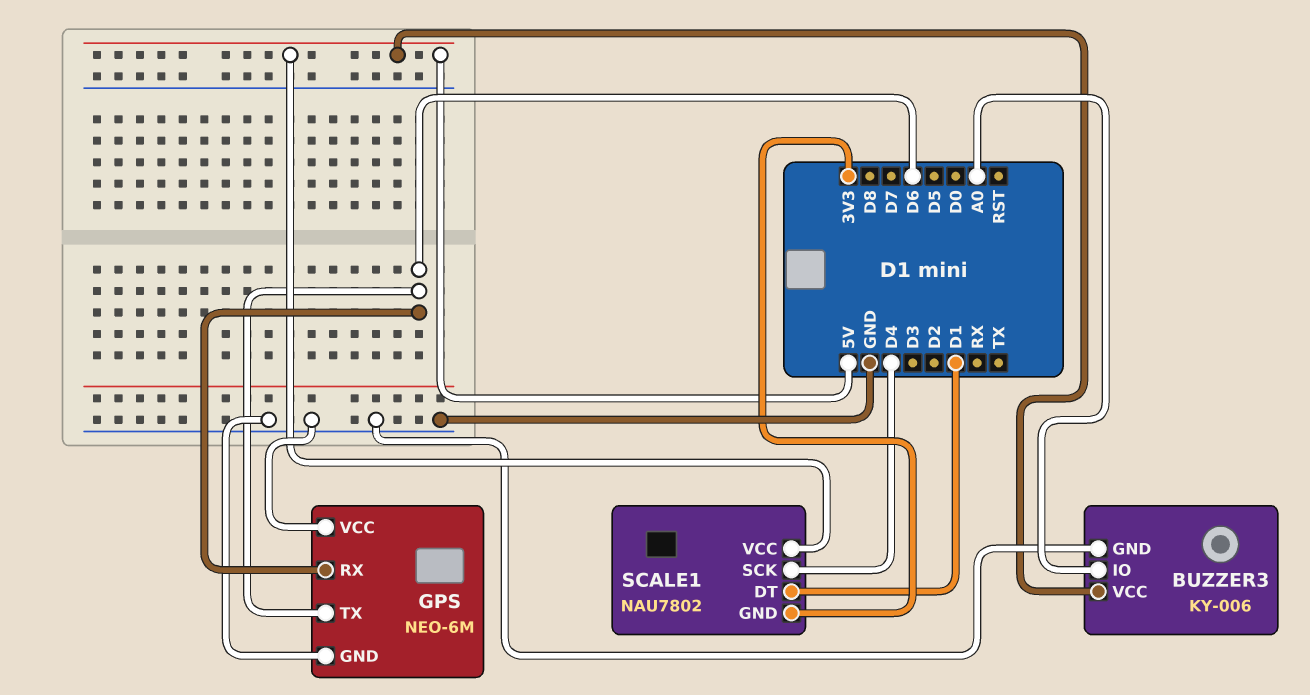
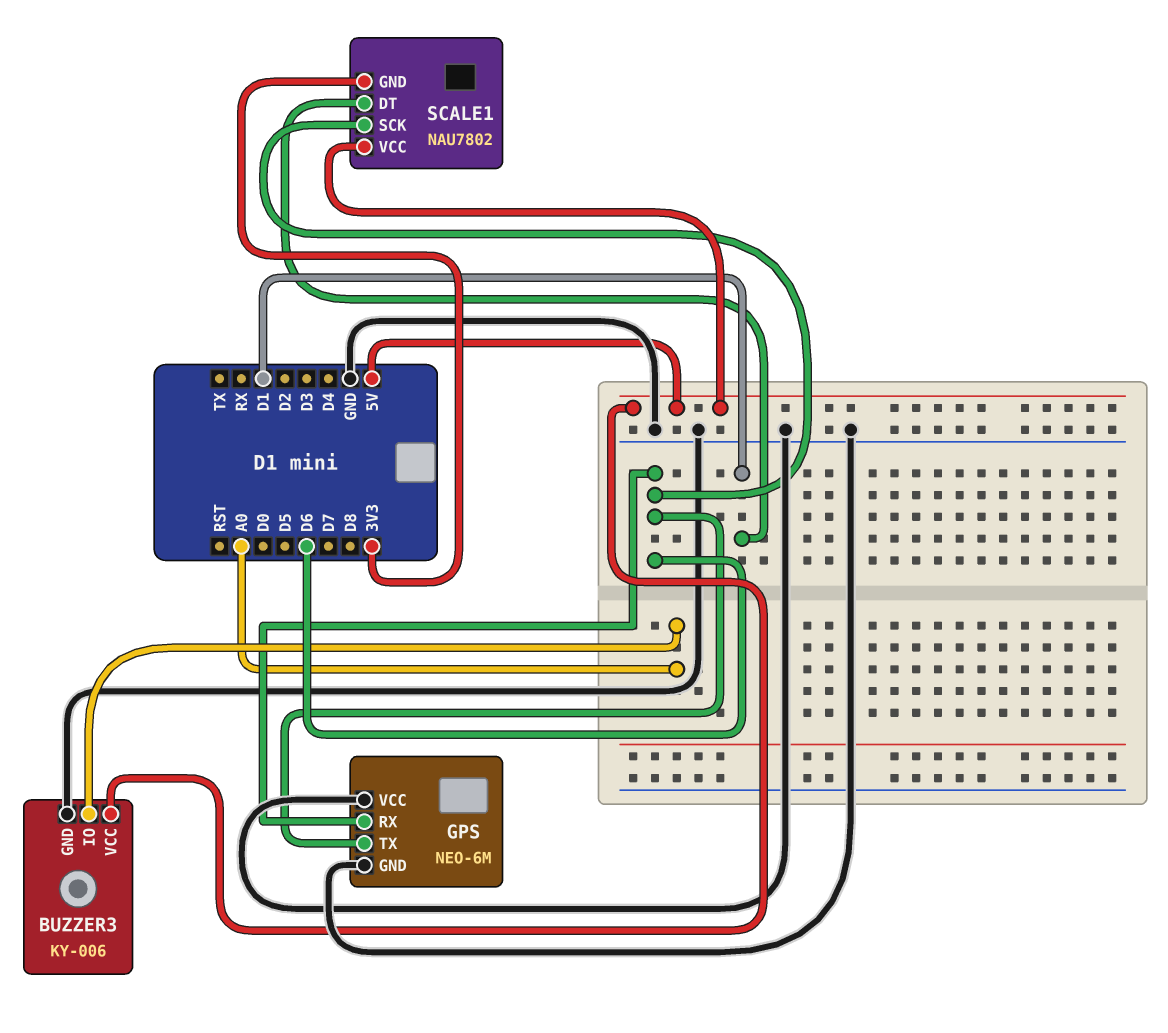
SCALE1 pin SCK: D4 -> D6

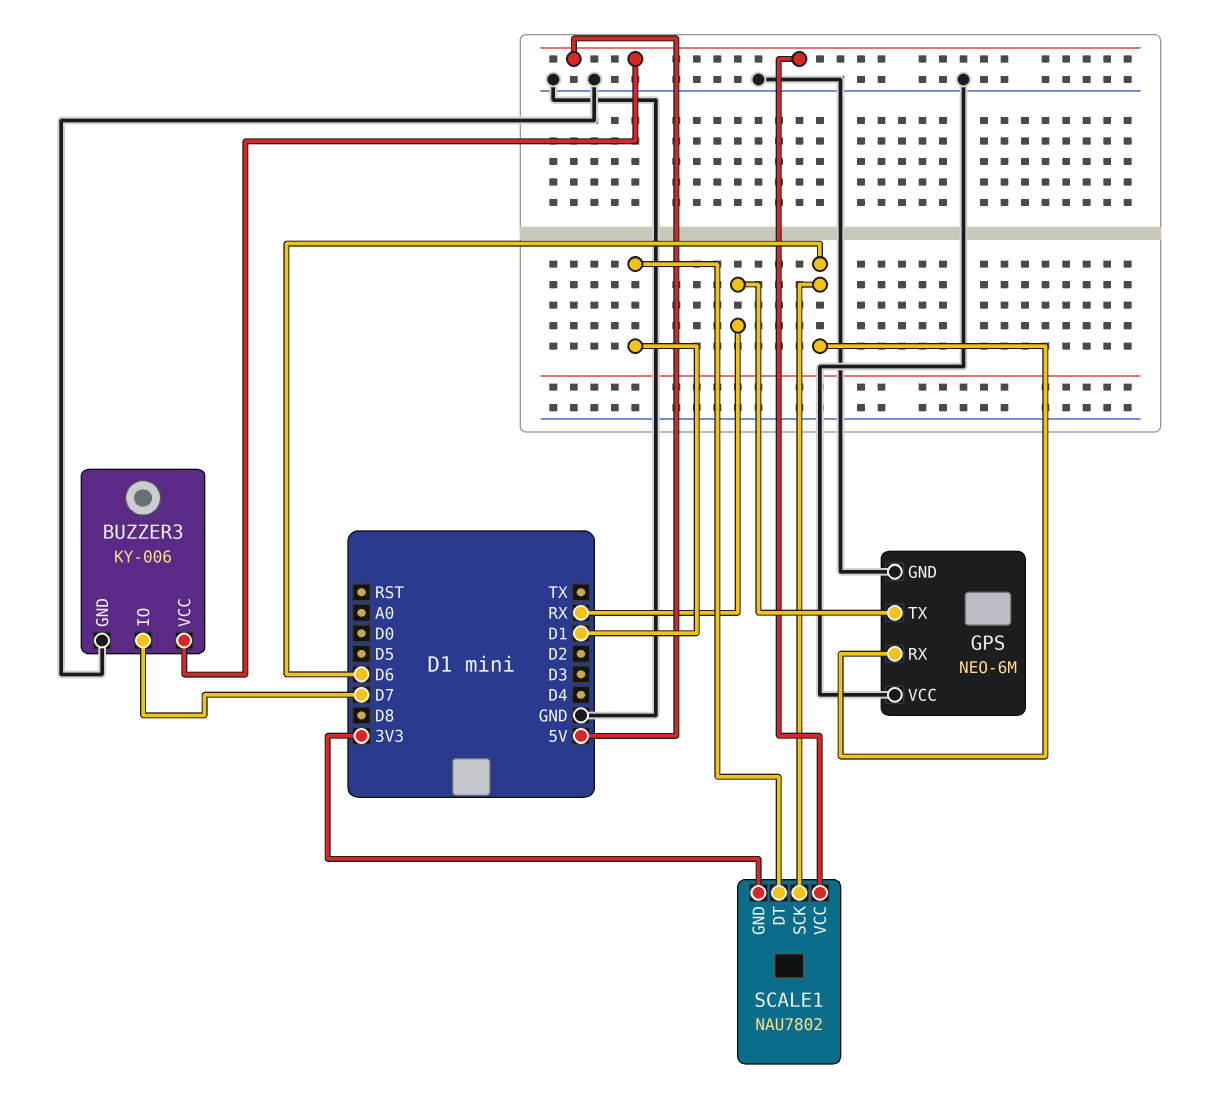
BUZZER3 pin IO: A0 -> D7
GPS pin TX: D6 -> RX

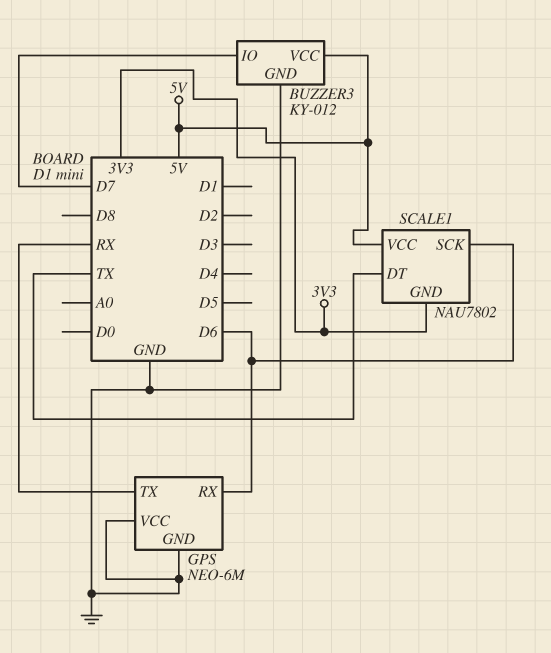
BUZZER3: KY-006 -> KY-012
SCALE1 pin DT: D1 -> TX

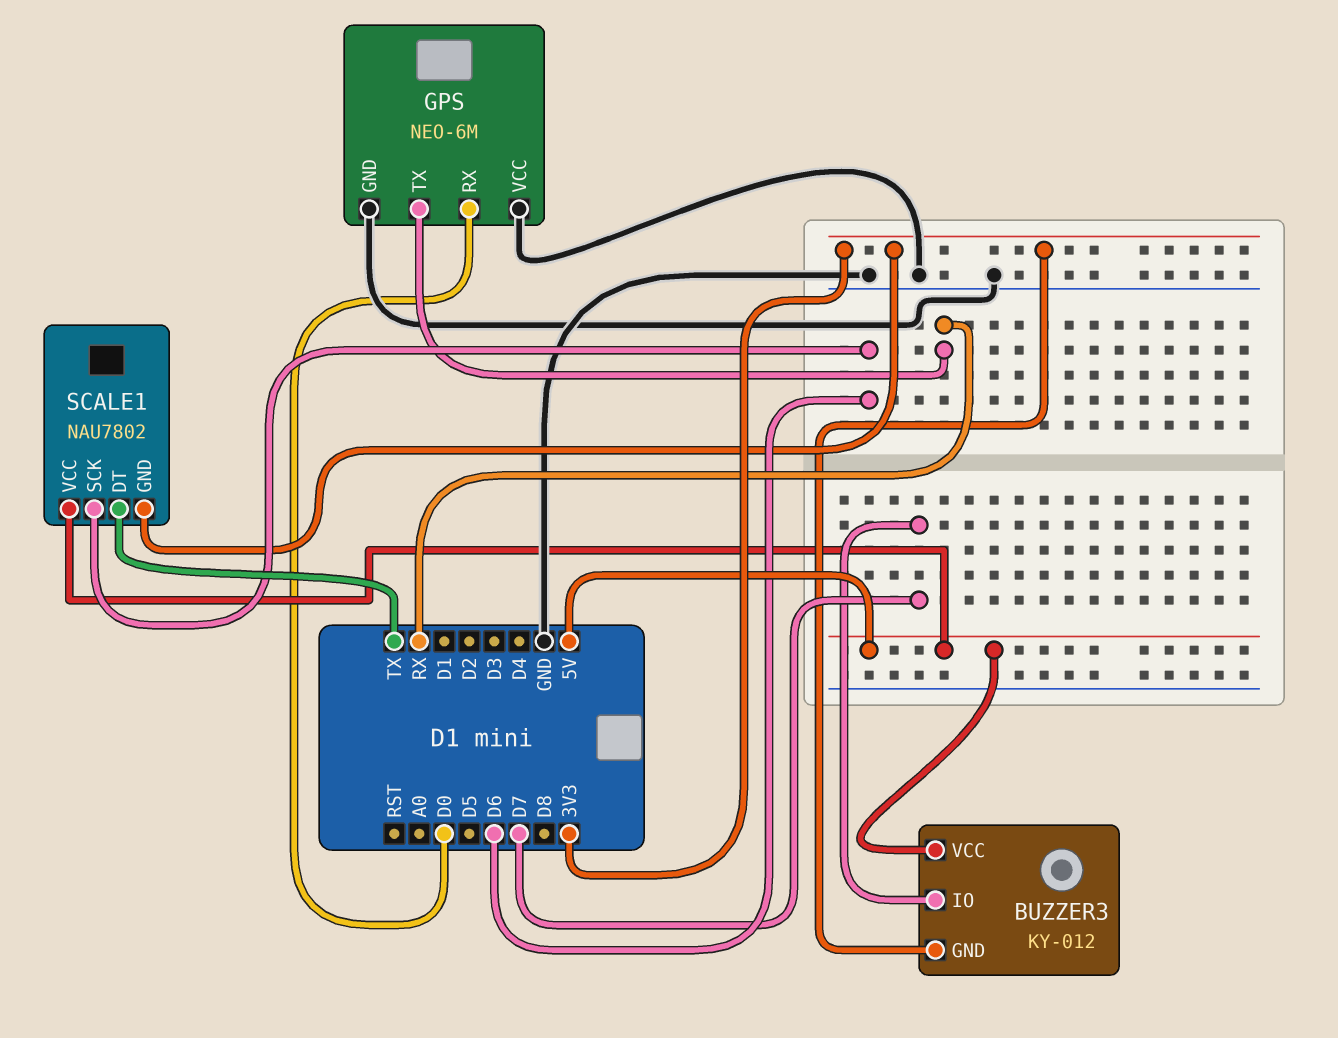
BUZZER3 pin GND: GND -> 3V3
GPS pin RX: D6 -> D0

